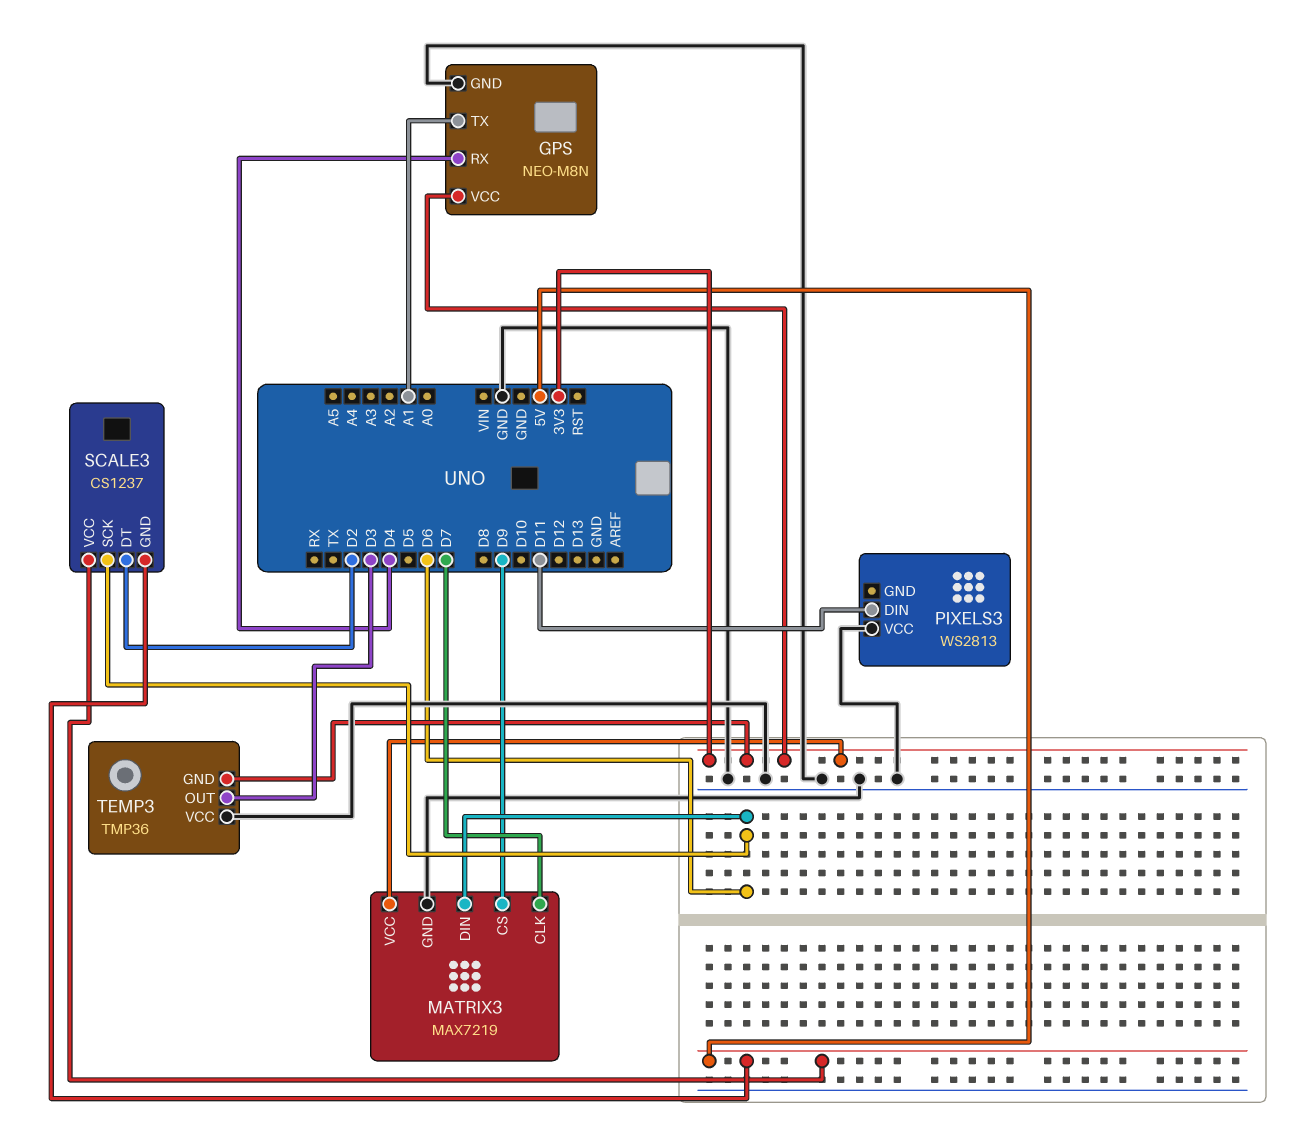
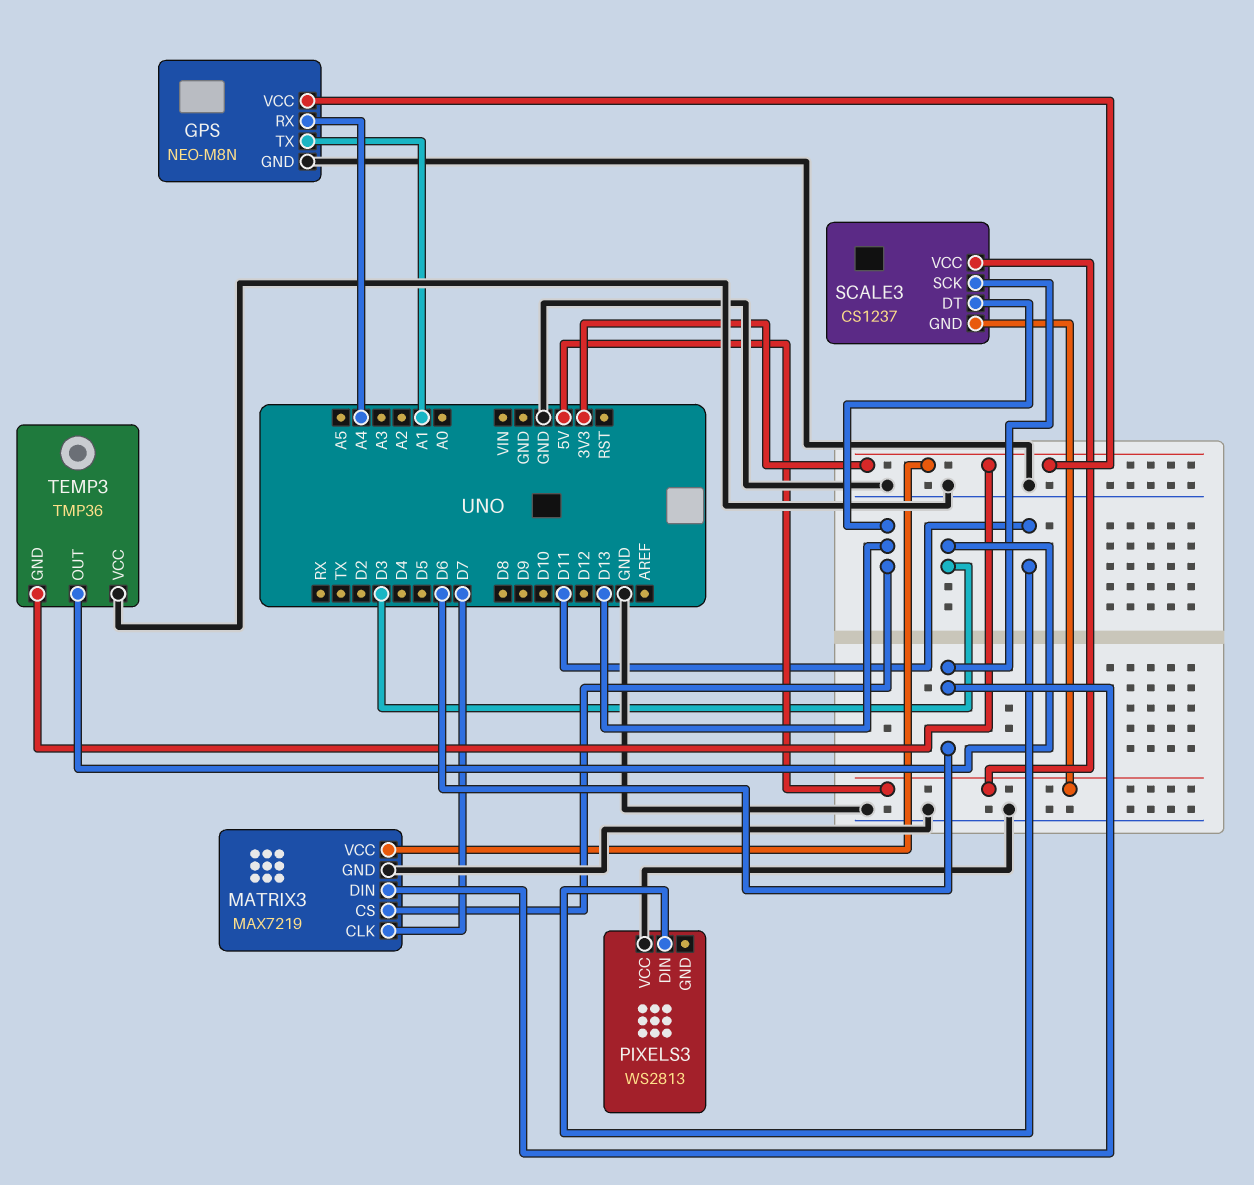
GPS pin RX: D4 -> A4
MATRIX3 pin CS: D9 -> D13
SCALE3 pin DT: D2 -> D13

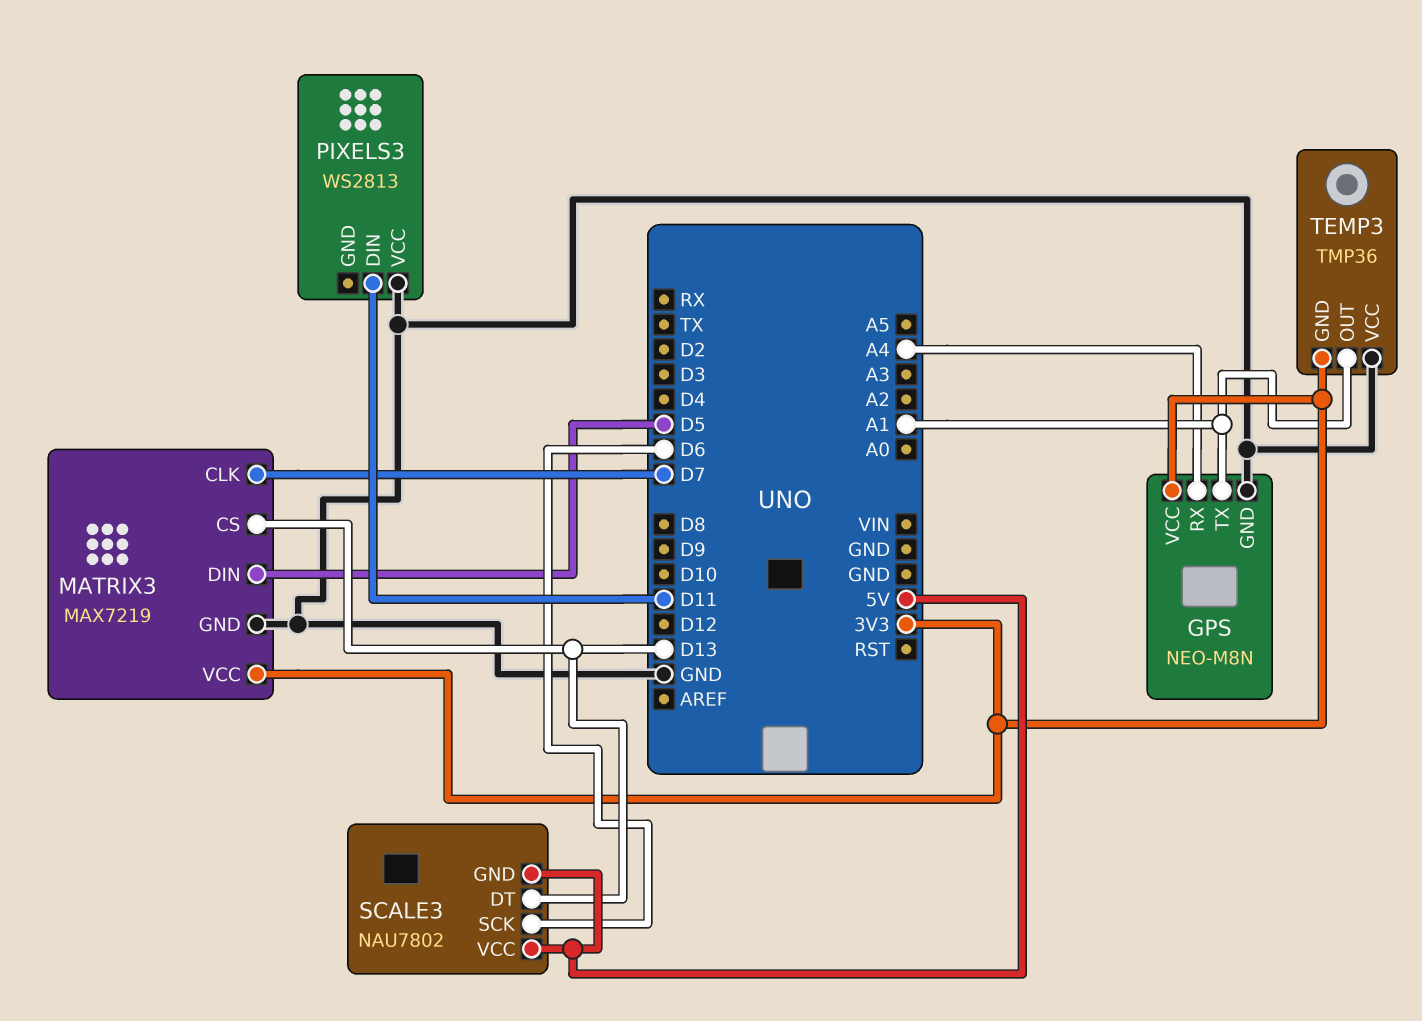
MATRIX3 pin DIN: D6 -> D5
SCALE3: CS1237 -> NAU7802
TEMP3 pin OUT: D3 -> A1

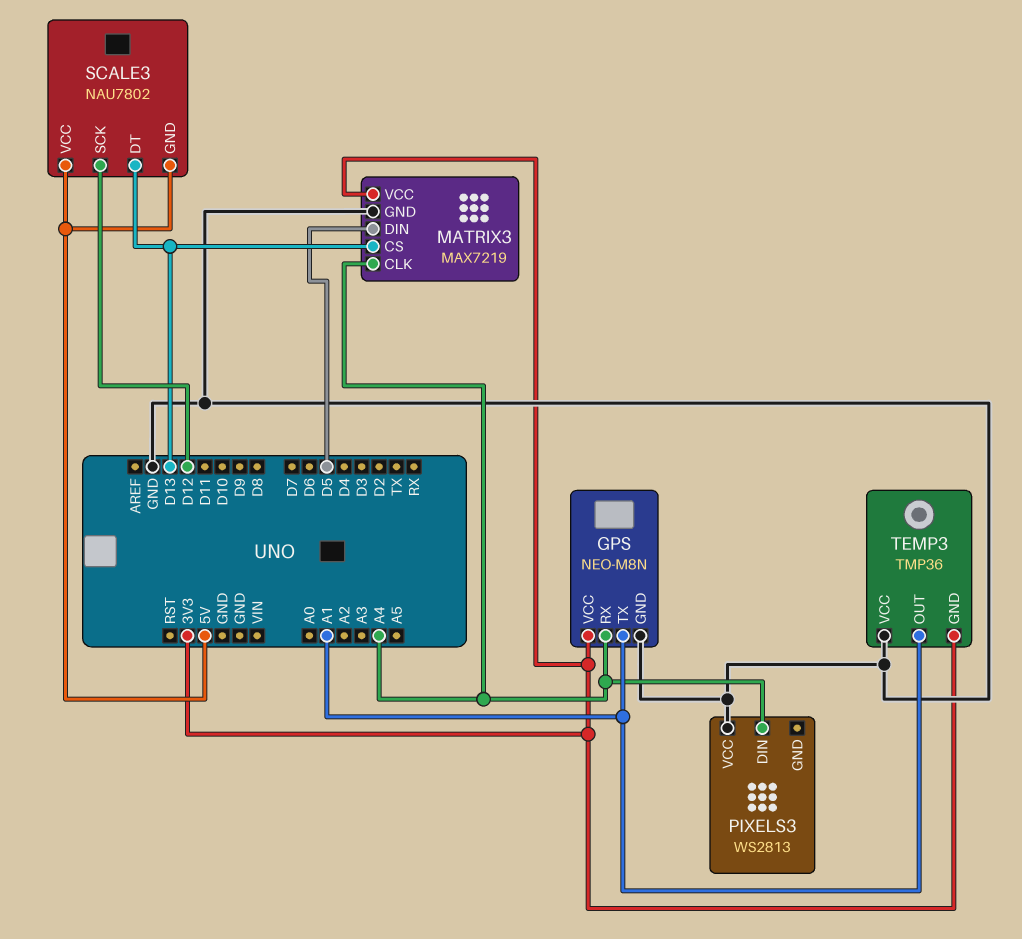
MATRIX3 pin CLK: D7 -> A4
PIXELS3 pin DIN: D11 -> A4
SCALE3 pin SCK: D6 -> D12

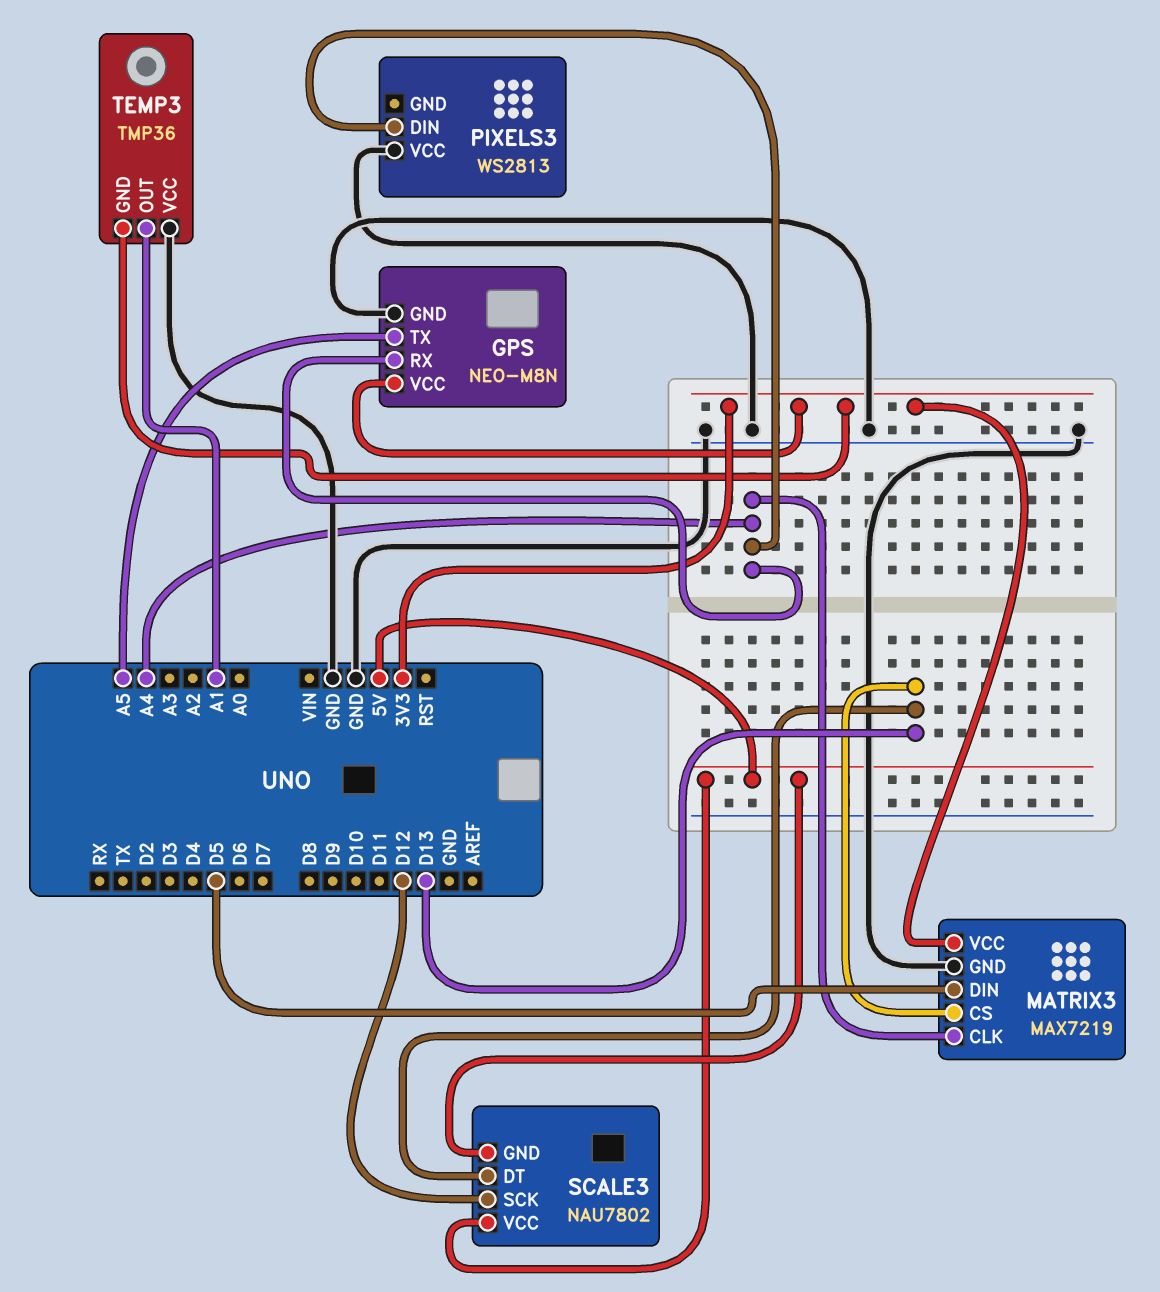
GPS pin TX: A1 -> A5

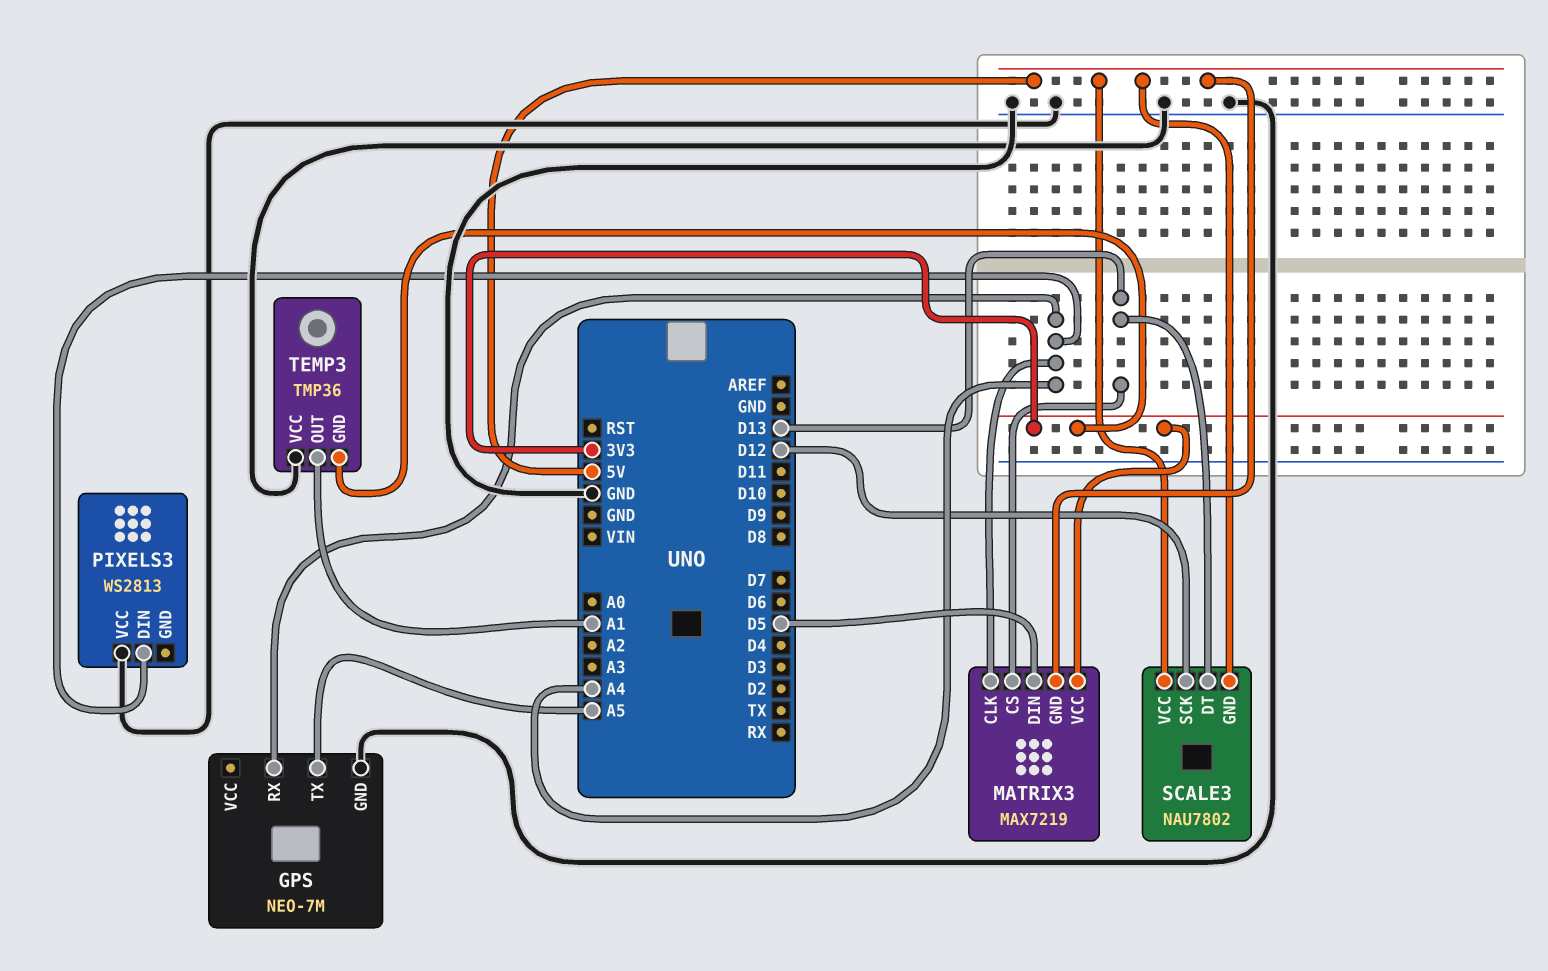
GPS: NEO-M8N -> NEO-7M
GPS pin VCC: 3V3 -> none
MATRIX3 pin GND: GND -> 5V

